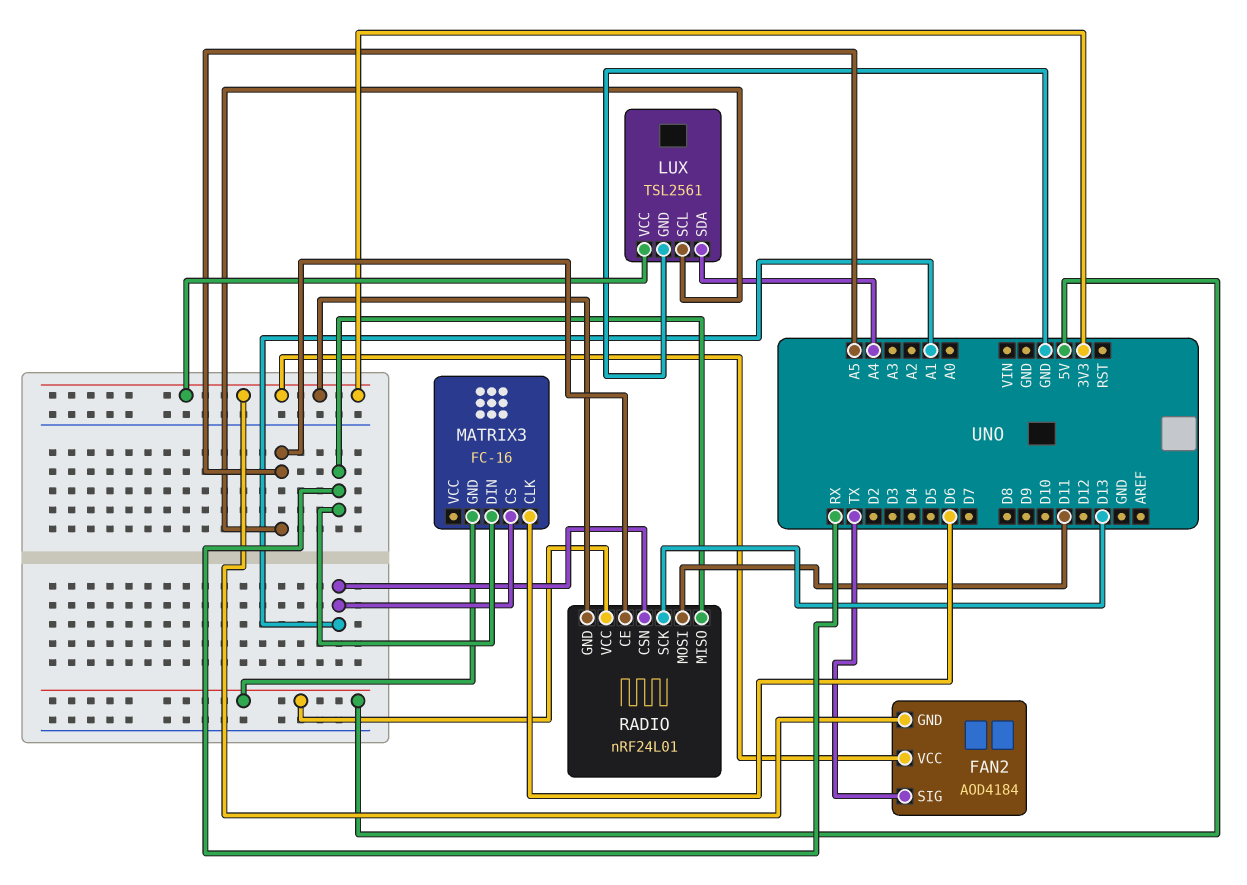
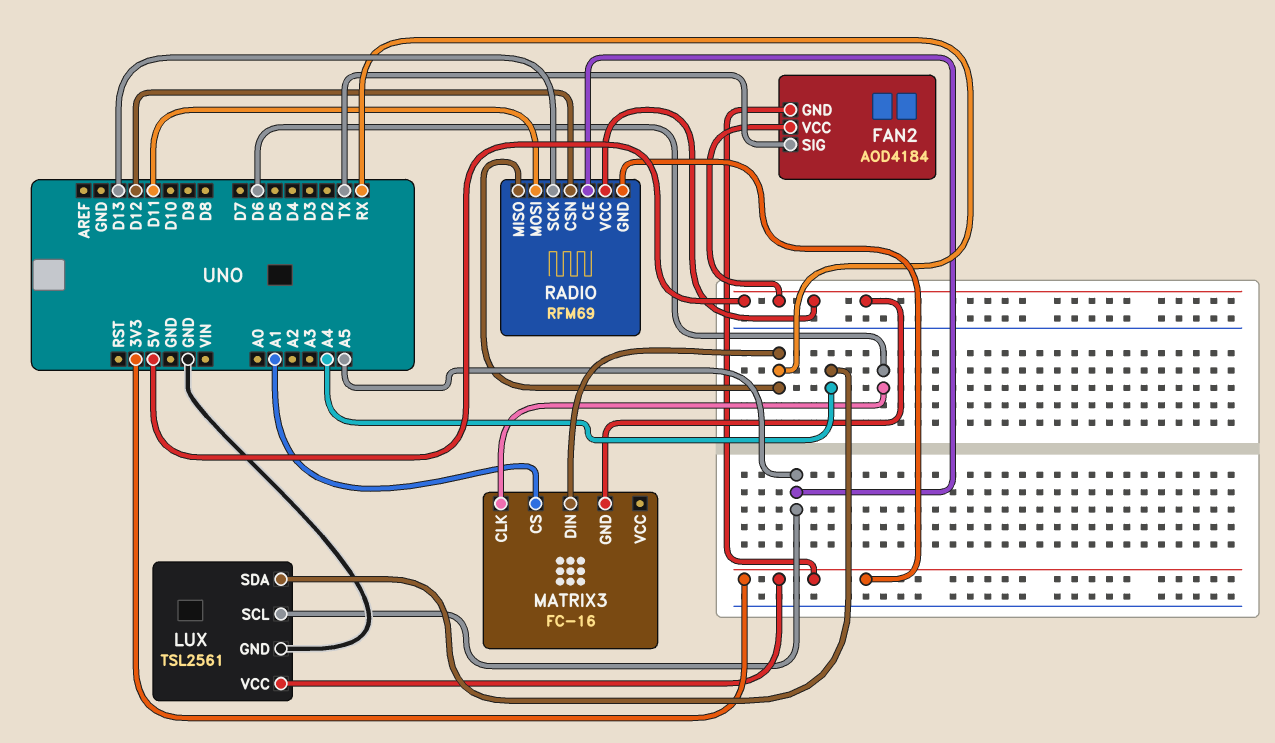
FAN2 pin VCC: 3V3 -> 5V
RADIO: nRF24L01 -> RFM69
RADIO pin CSN: A1 -> D12

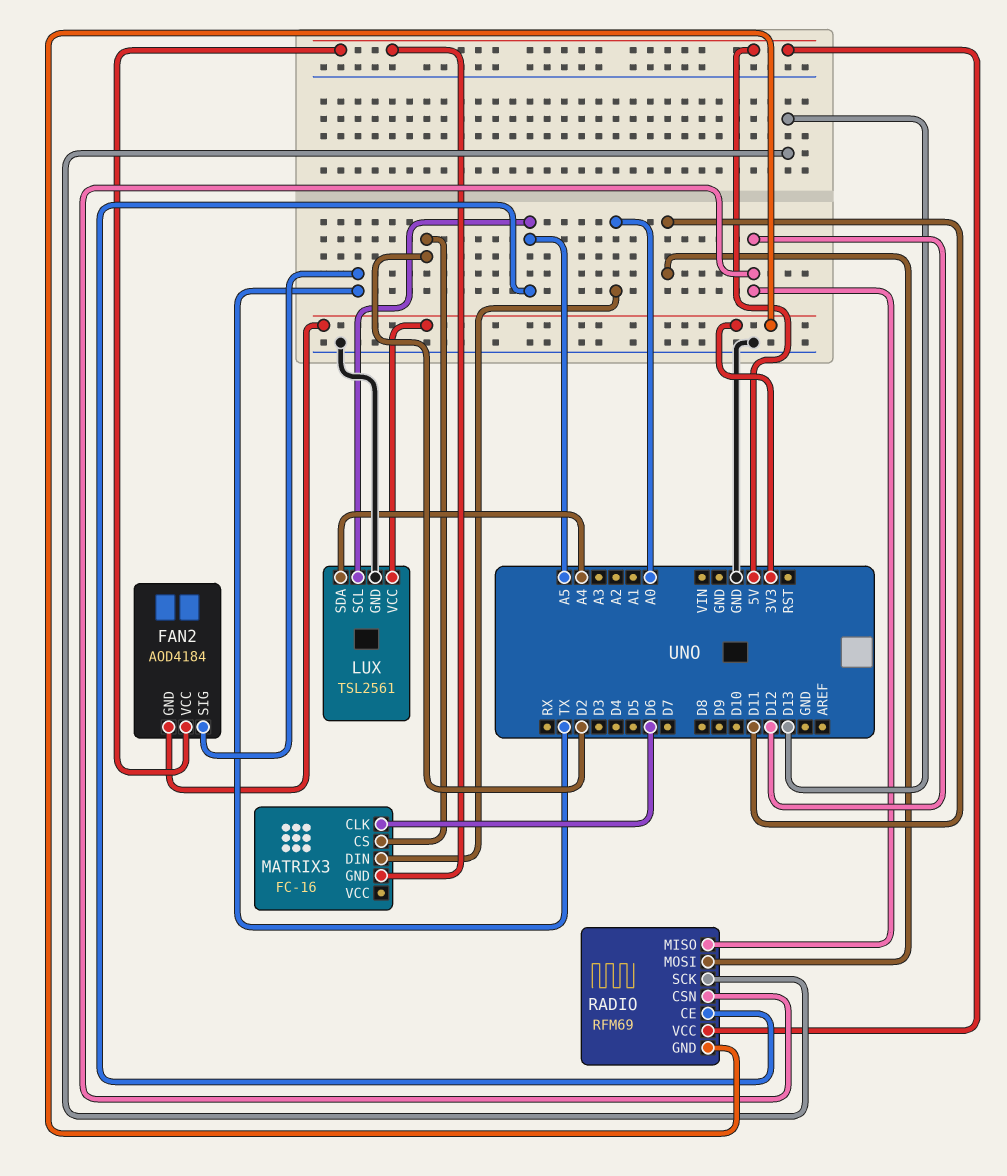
MATRIX3 pin CS: A1 -> D2
MATRIX3 pin DIN: RX -> A0
RADIO pin MISO: RX -> D12

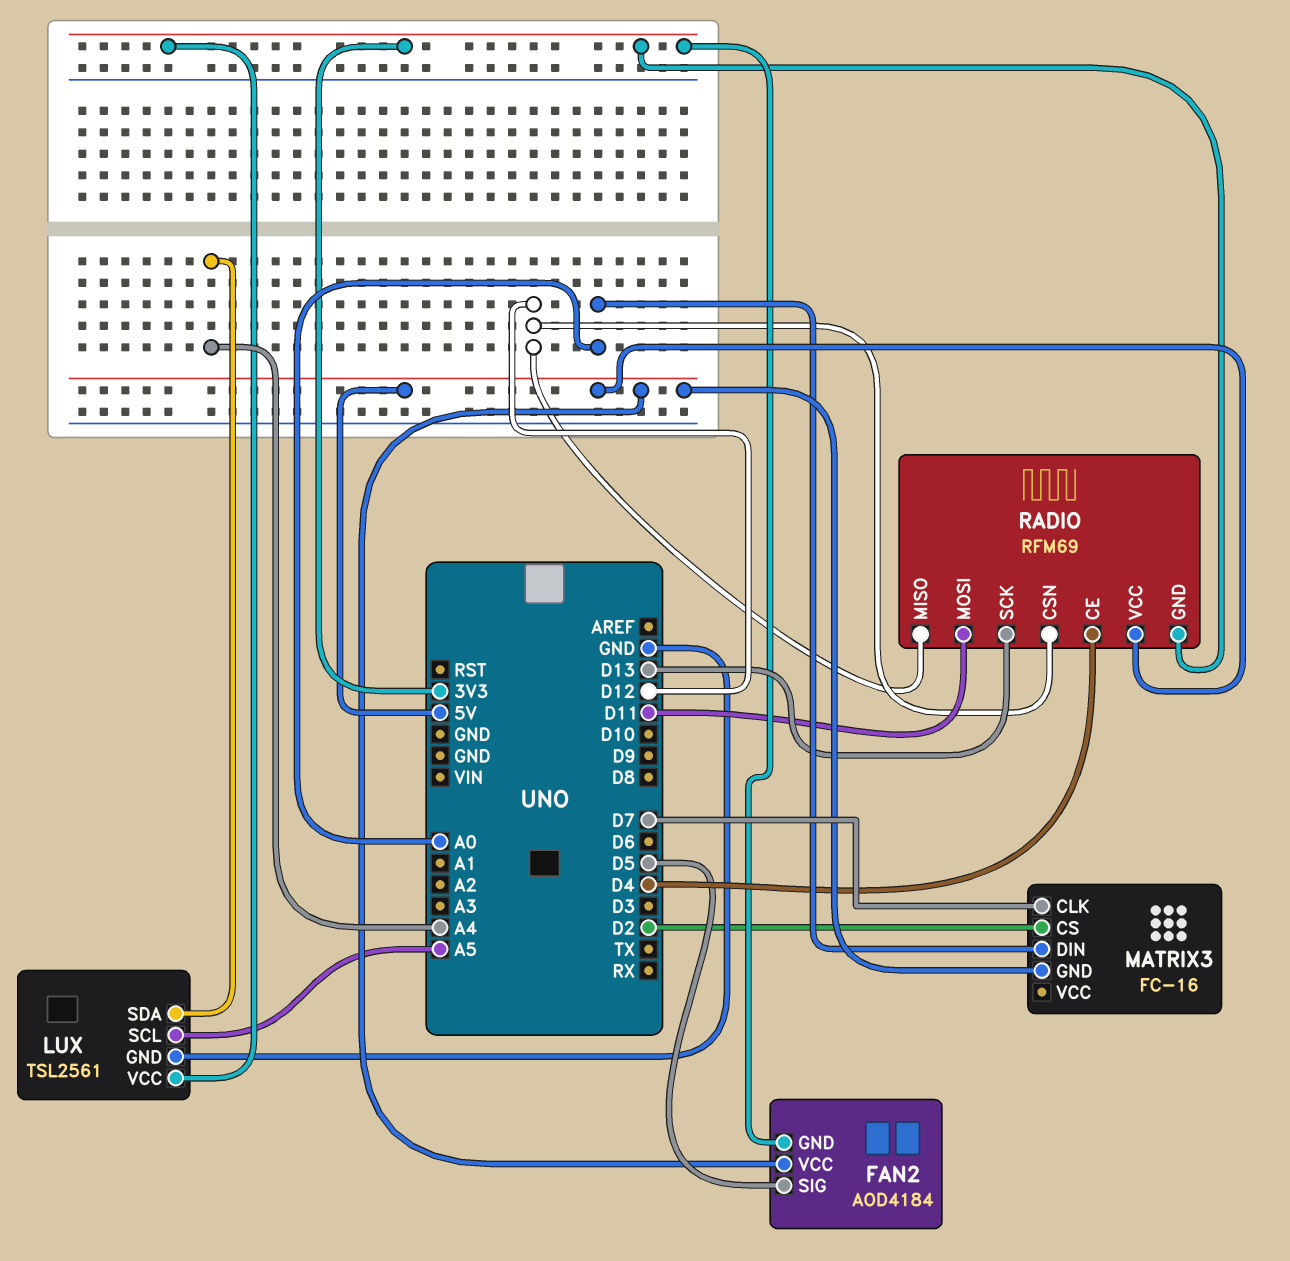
FAN2 pin SIG: TX -> D5
MATRIX3 pin CLK: D6 -> D7
RADIO pin CE: A5 -> D4

